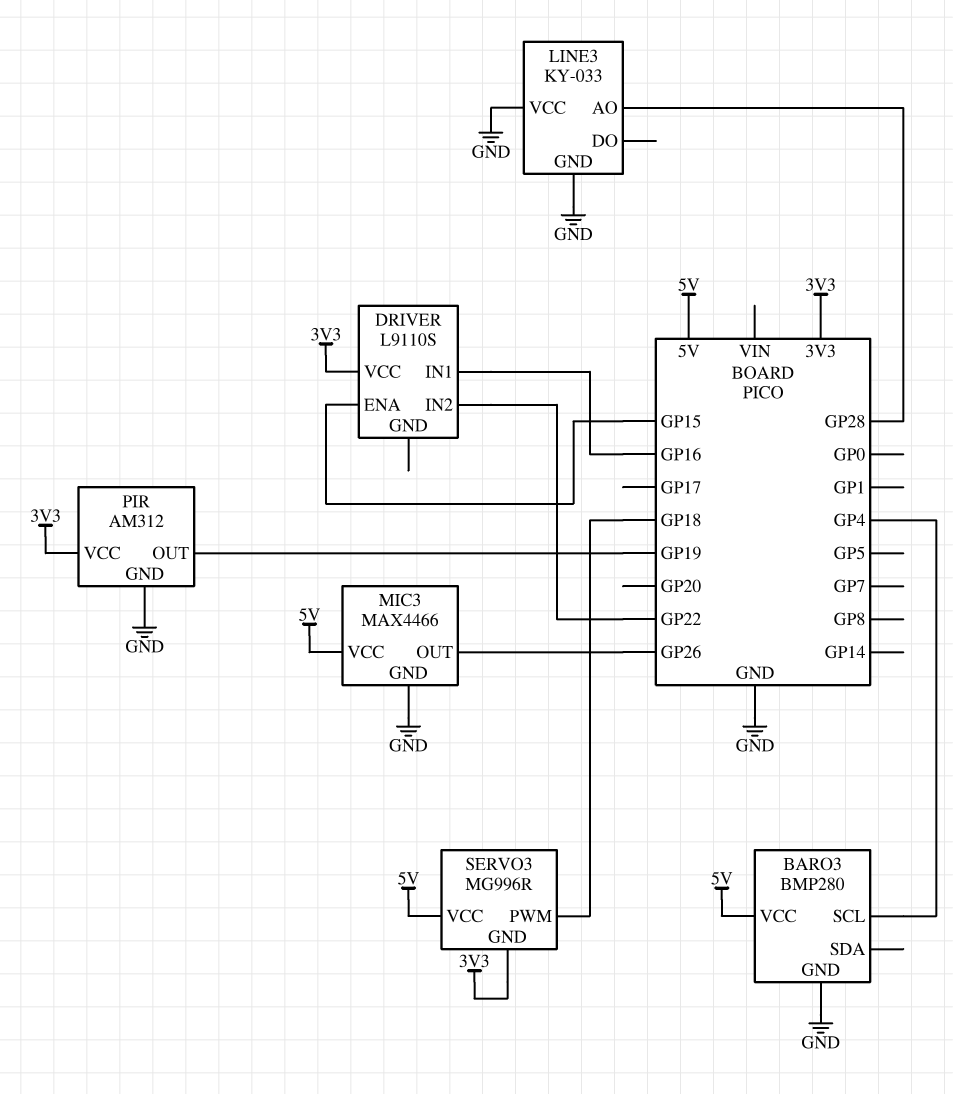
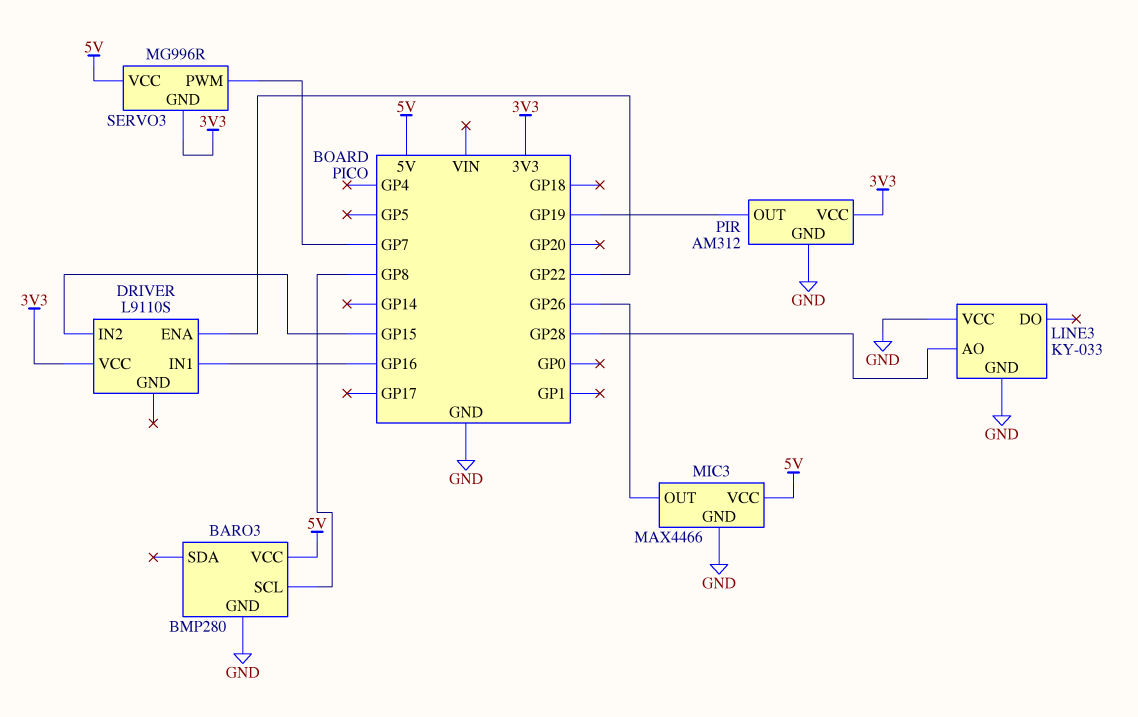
BARO3 pin SCL: GP4 -> GP8
DRIVER pin ENA: GP15 -> GP22
DRIVER pin IN2: GP22 -> GP15
SERVO3 pin PWM: GP18 -> GP7

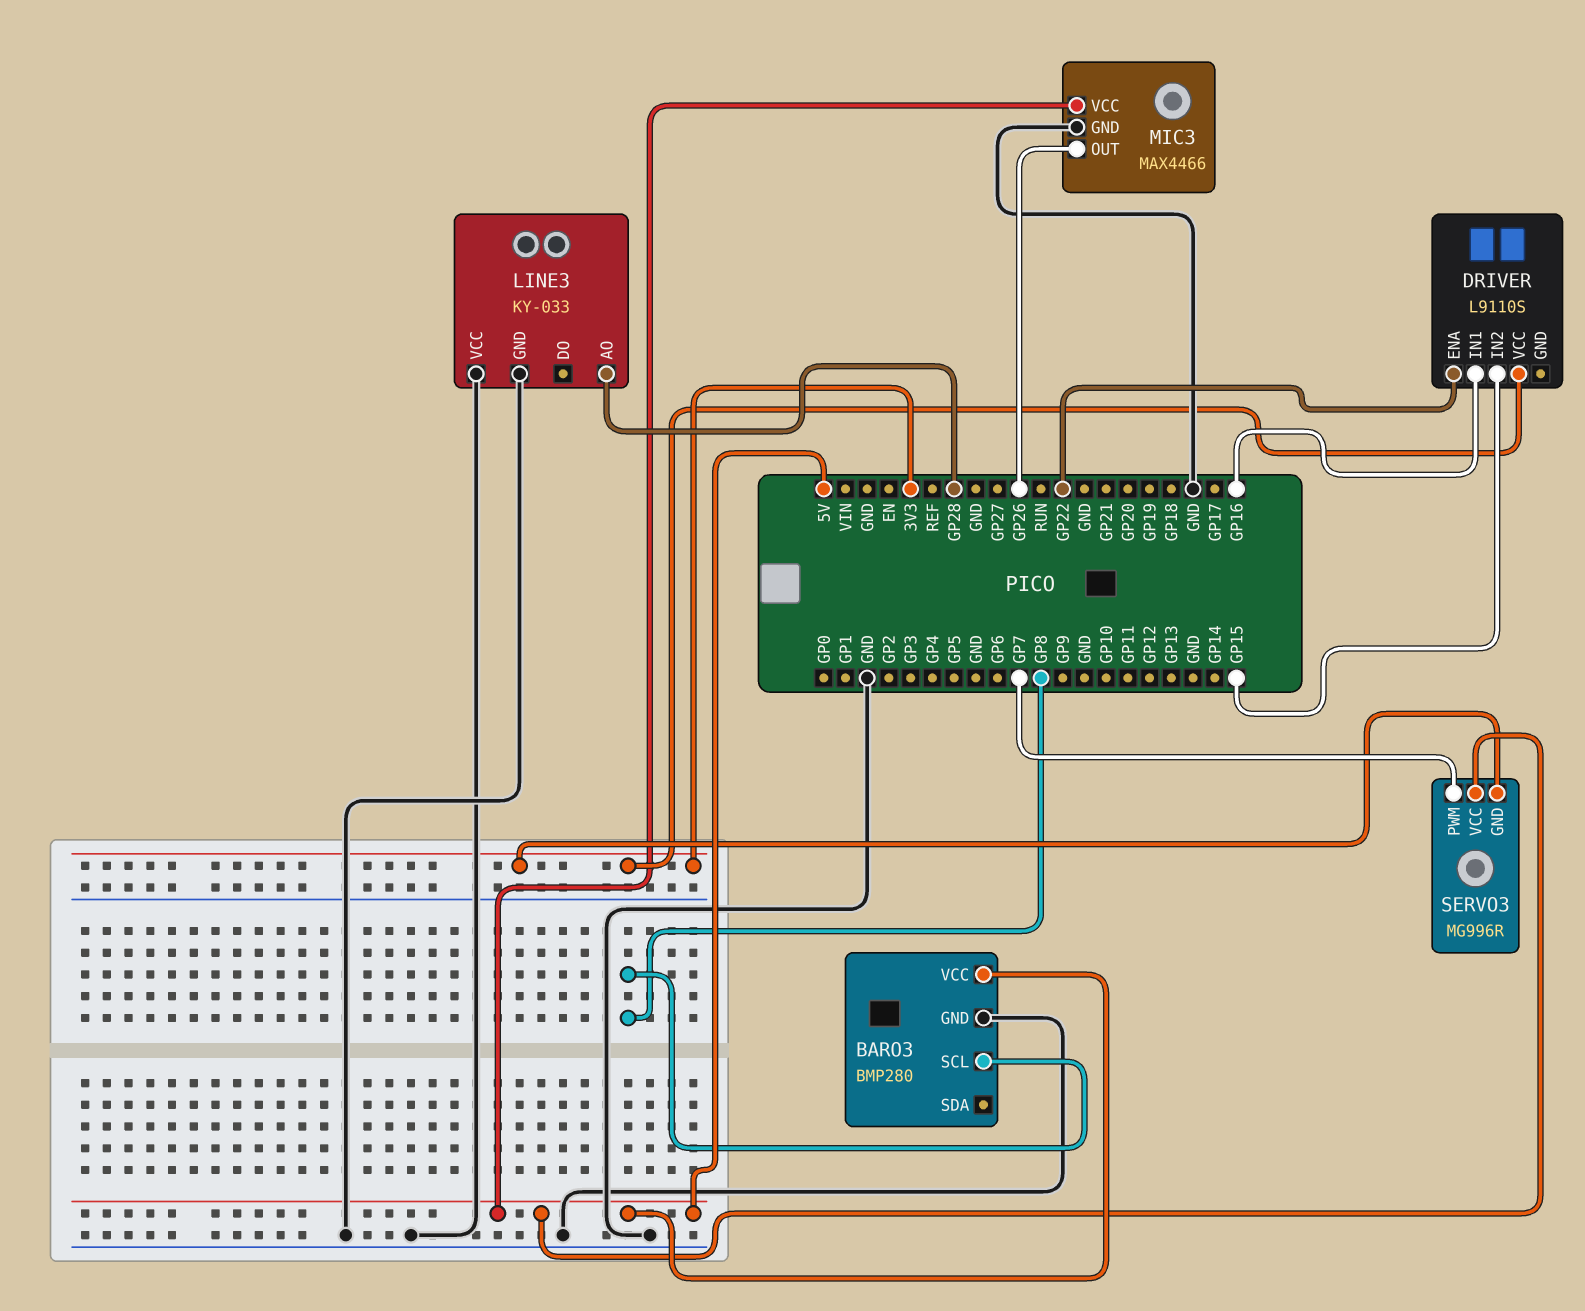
PIR: AM312 -> none
PIR pin GND: GND -> none
PIR pin OUT: GP19 -> none
PIR pin VCC: 3V3 -> none

